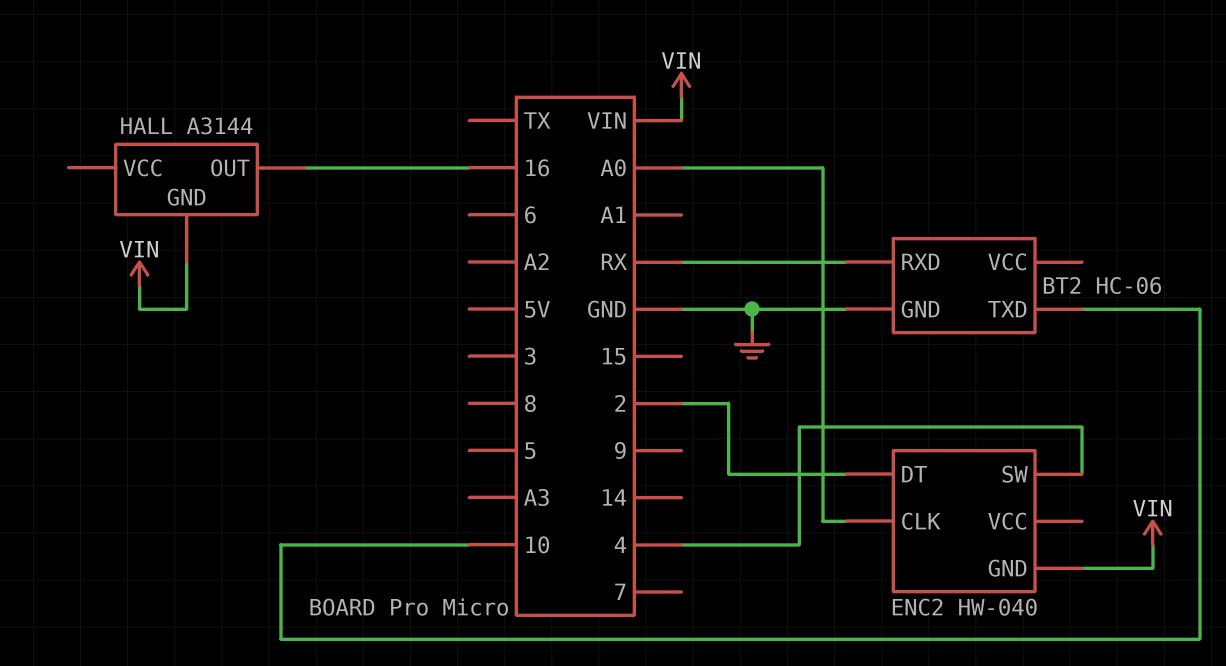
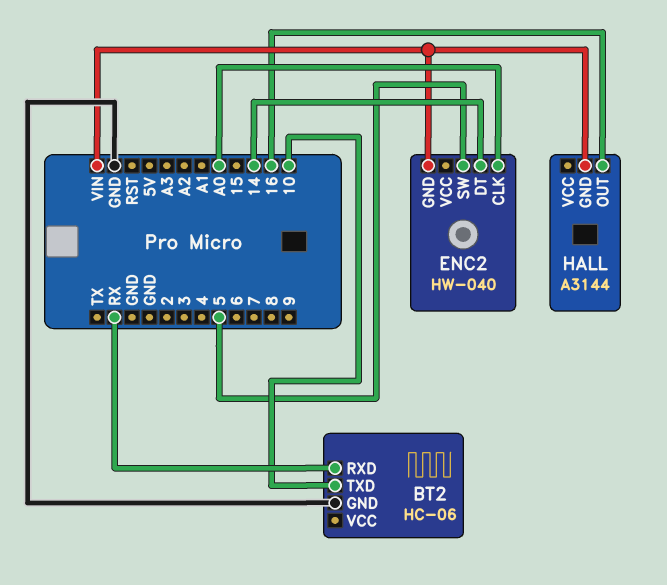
ENC2 pin DT: 2 -> 14
ENC2 pin SW: 4 -> 5

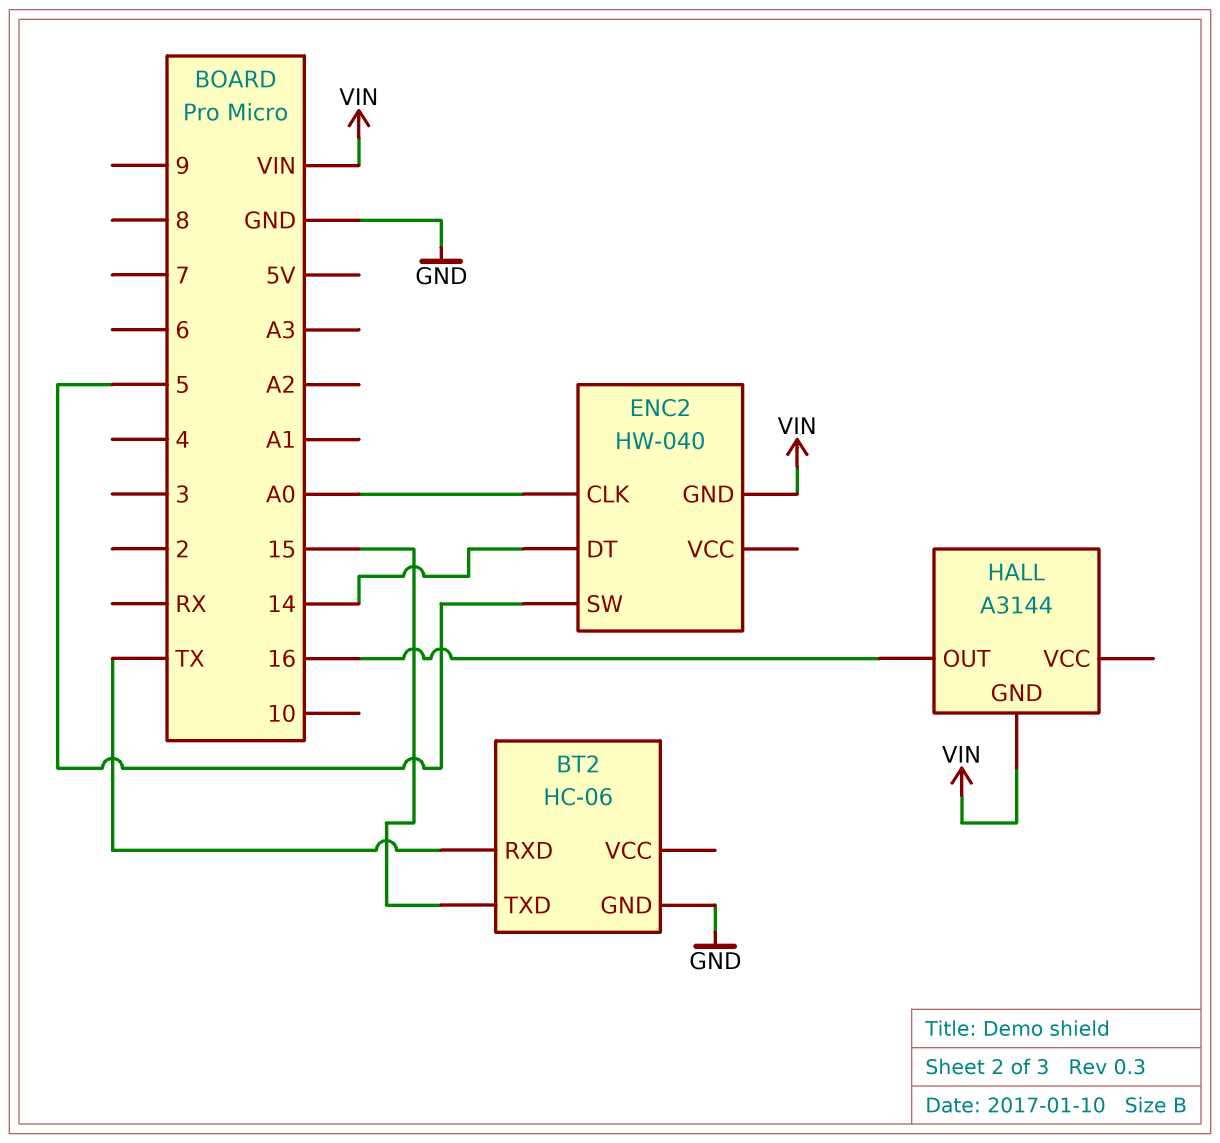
BT2 pin RXD: RX -> TX
BT2 pin TXD: 10 -> 15

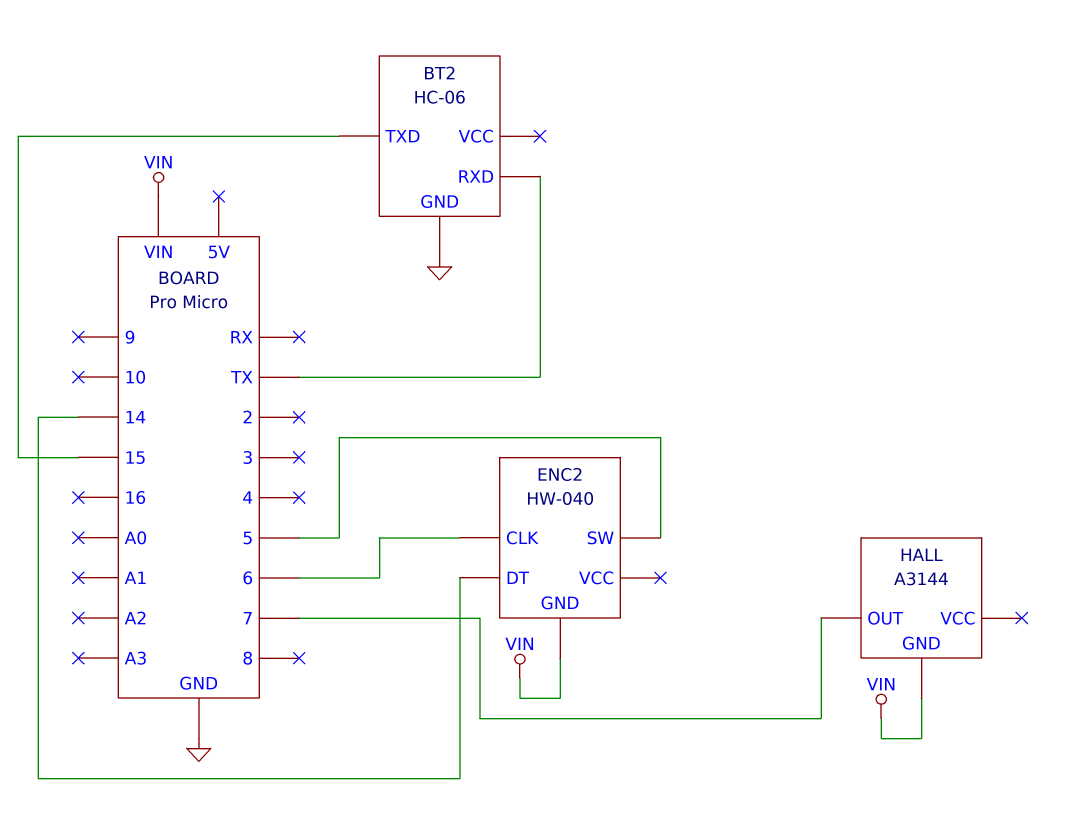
ENC2 pin CLK: A0 -> 6
HALL pin OUT: 16 -> 7

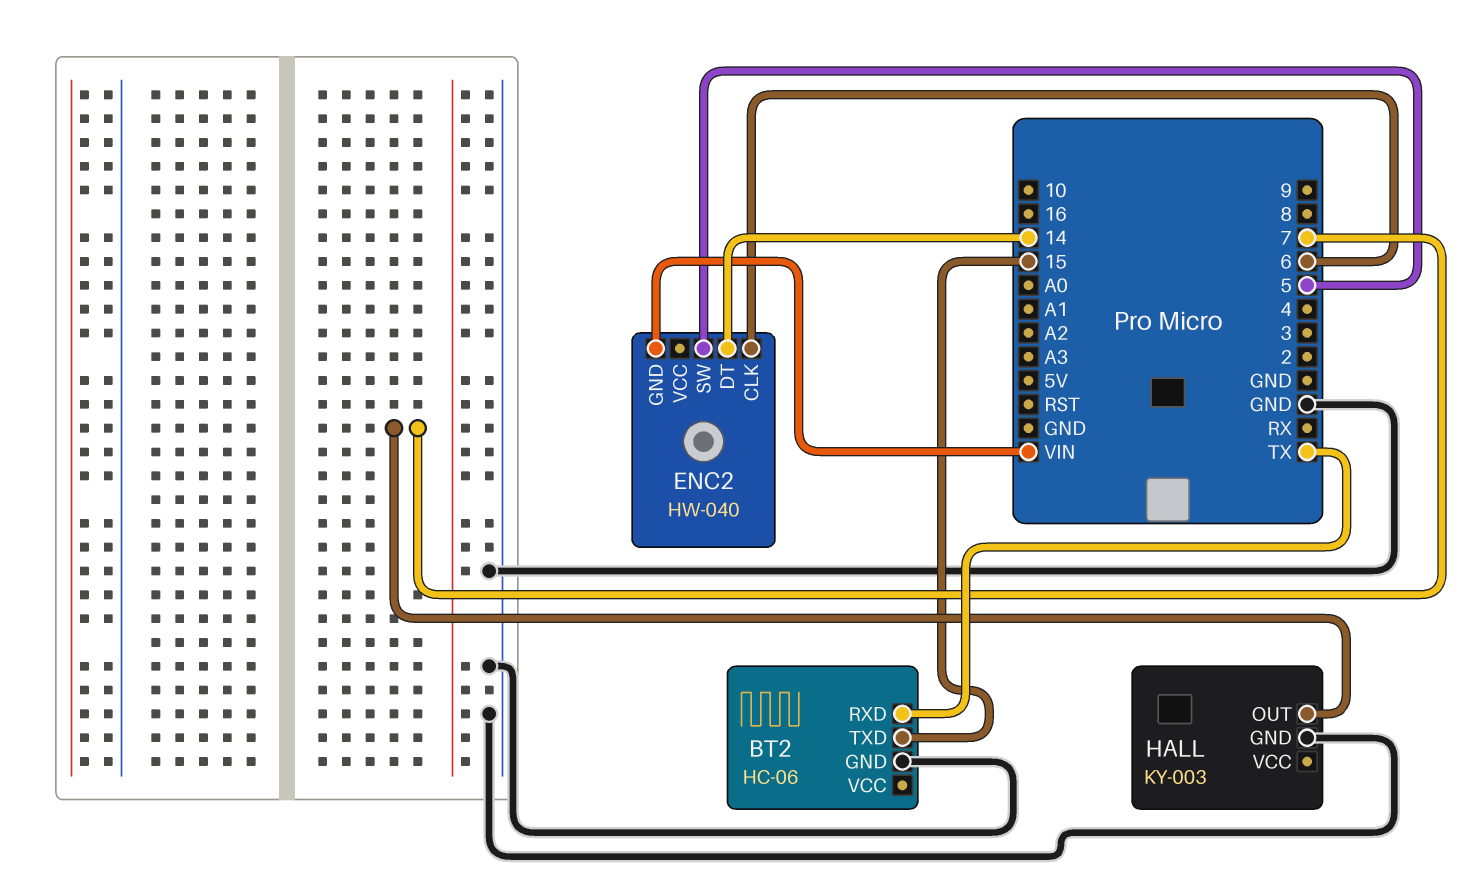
HALL: A3144 -> KY-003
HALL pin GND: VIN -> GND

